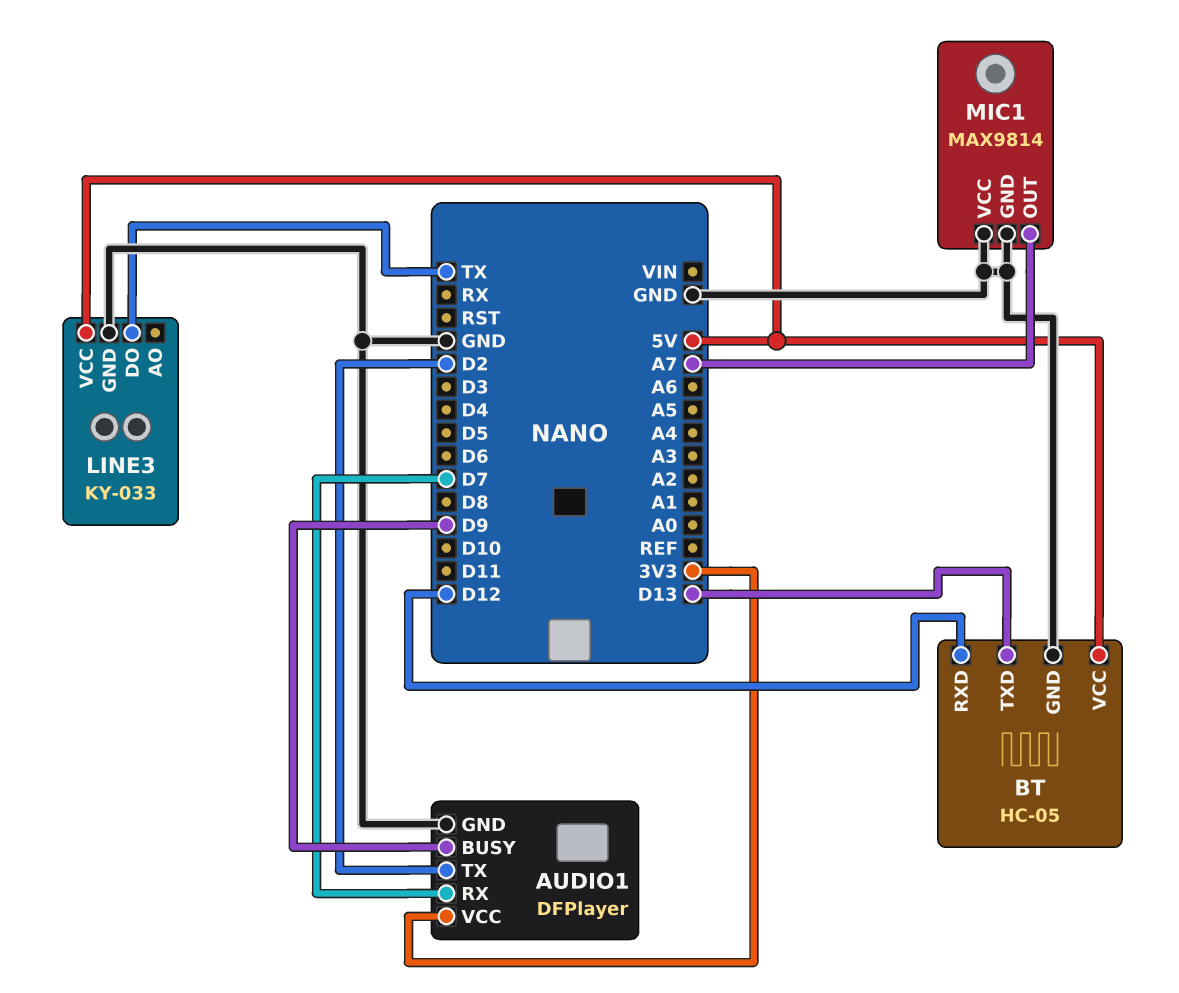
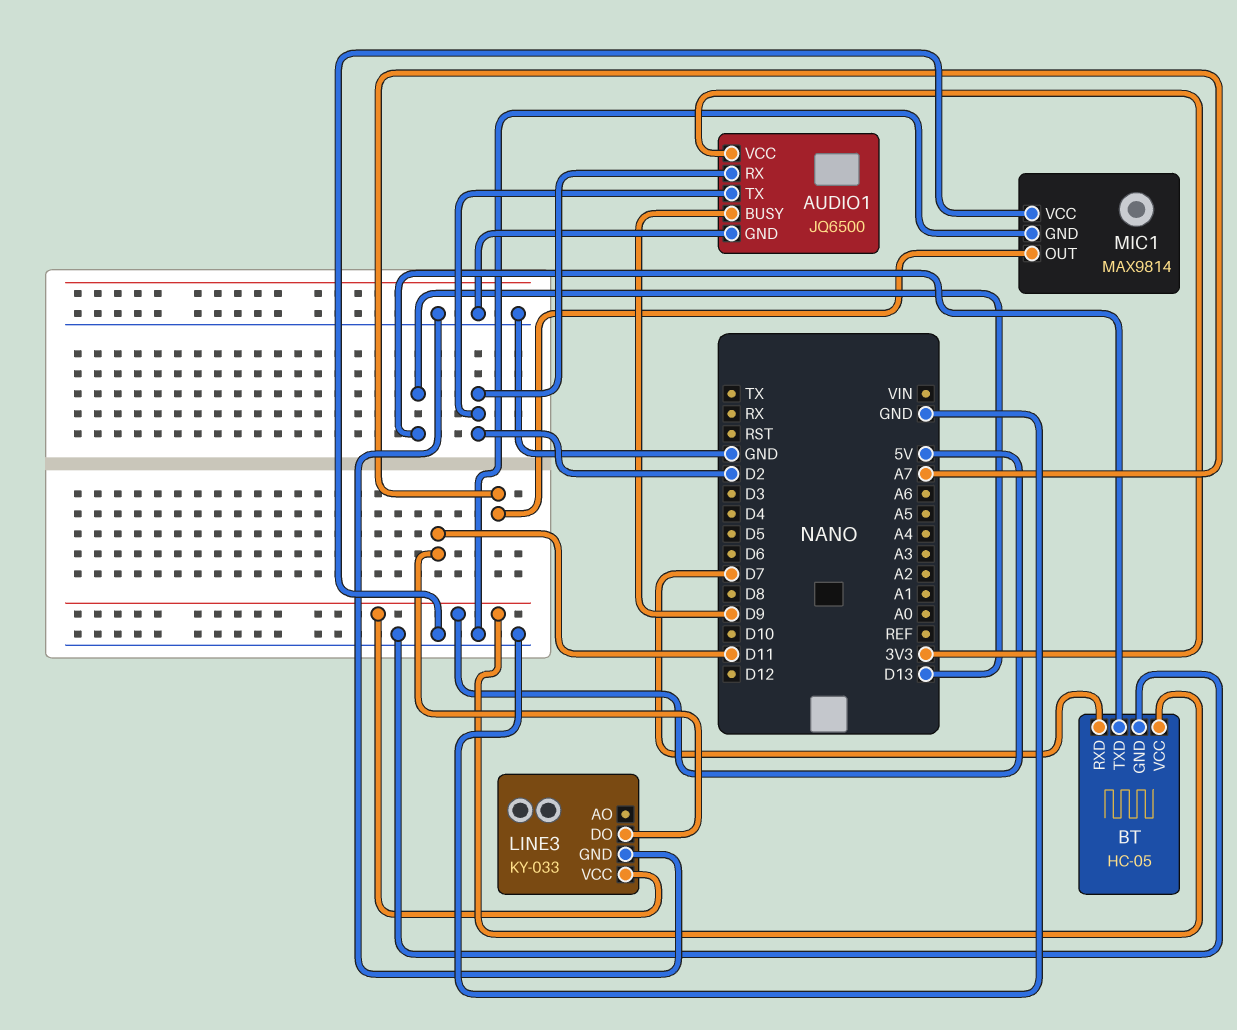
AUDIO1: DFPlayer -> JQ6500
AUDIO1 pin RX: D7 -> D2
BT pin RXD: D12 -> D7
LINE3 pin DO: TX -> D11

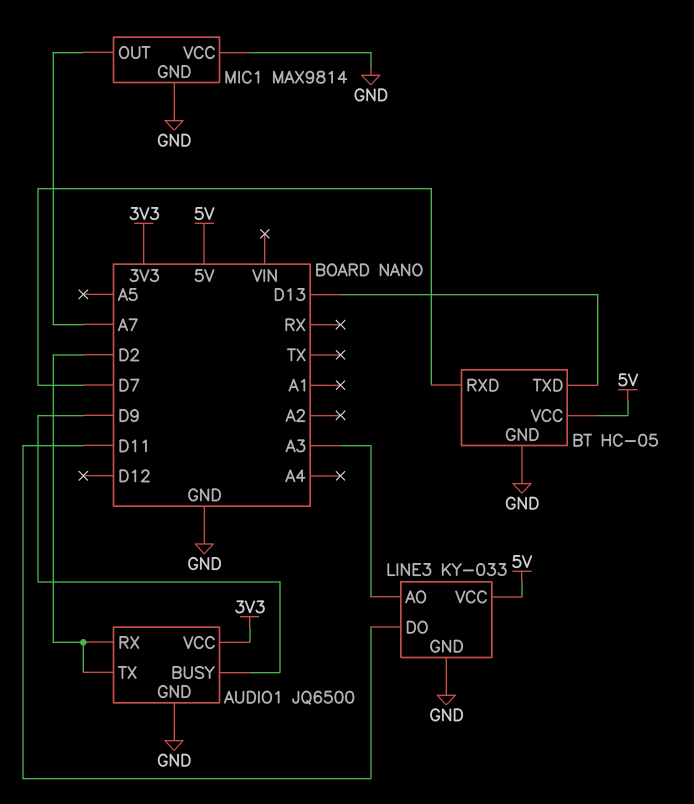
LINE3 pin AO: none -> A3

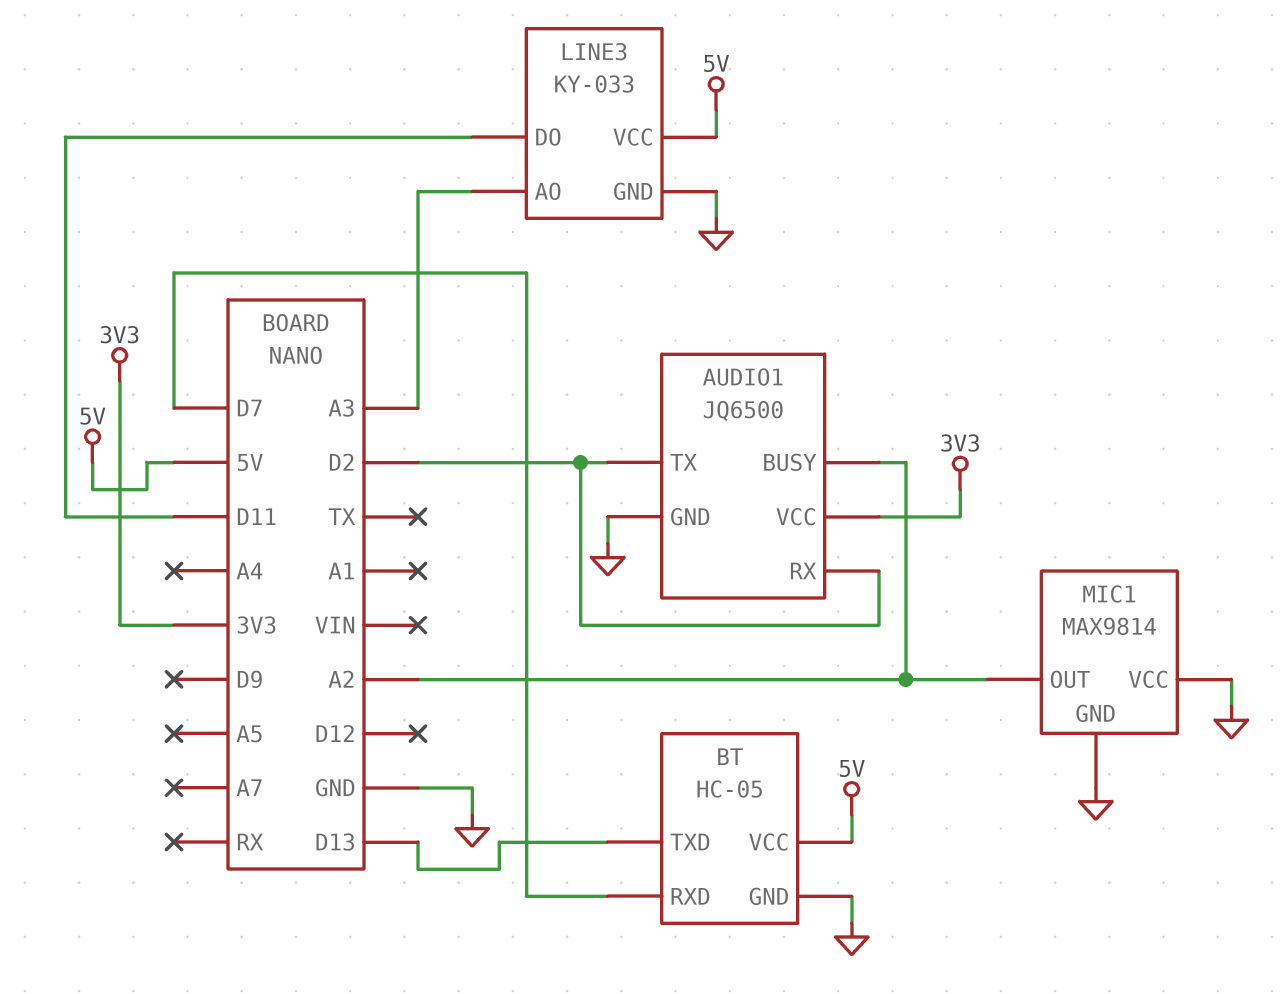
AUDIO1 pin BUSY: D9 -> A2
MIC1 pin OUT: A7 -> A2

